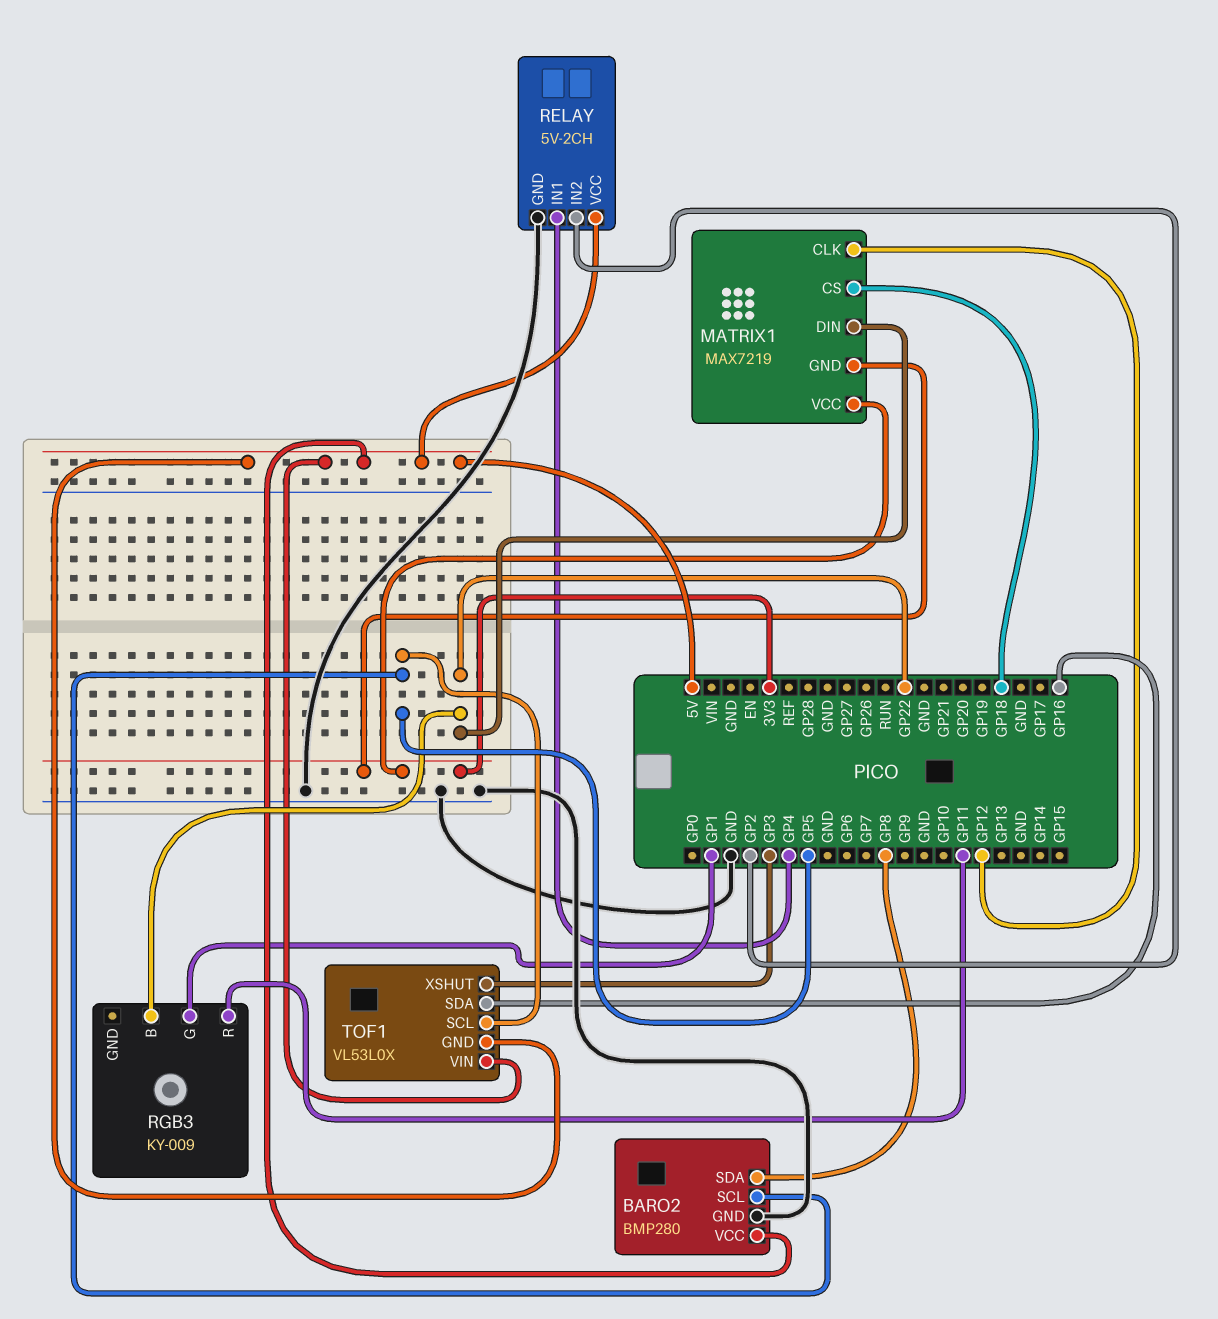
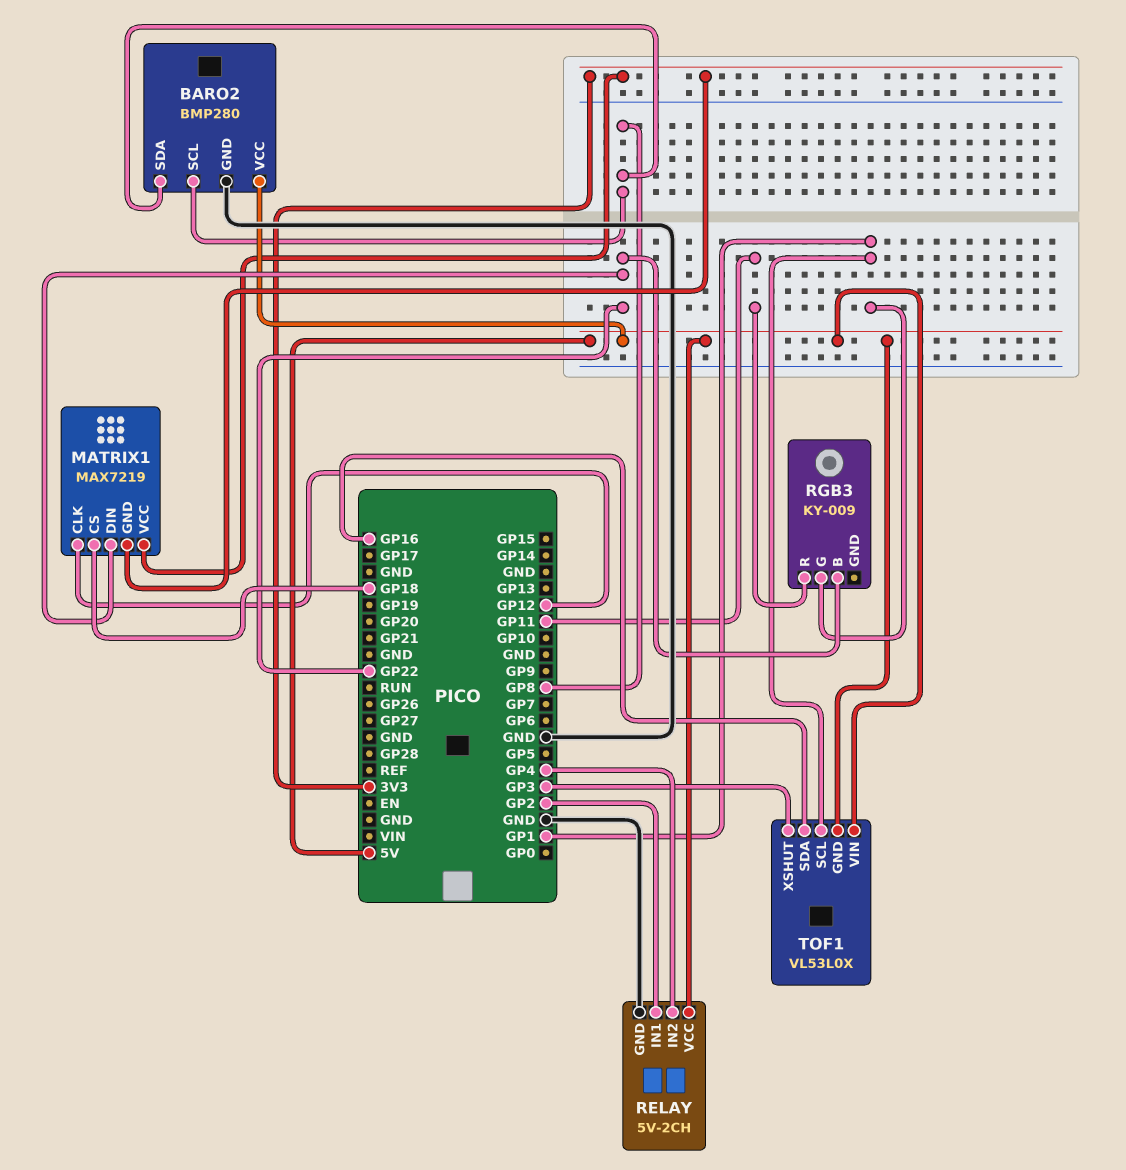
BARO2 pin SCL: GP5 -> GP8
RELAY pin IN1: GP4 -> GP2
RELAY pin IN2: GP2 -> GP4
TOF1 pin SCL: GP5 -> GP1

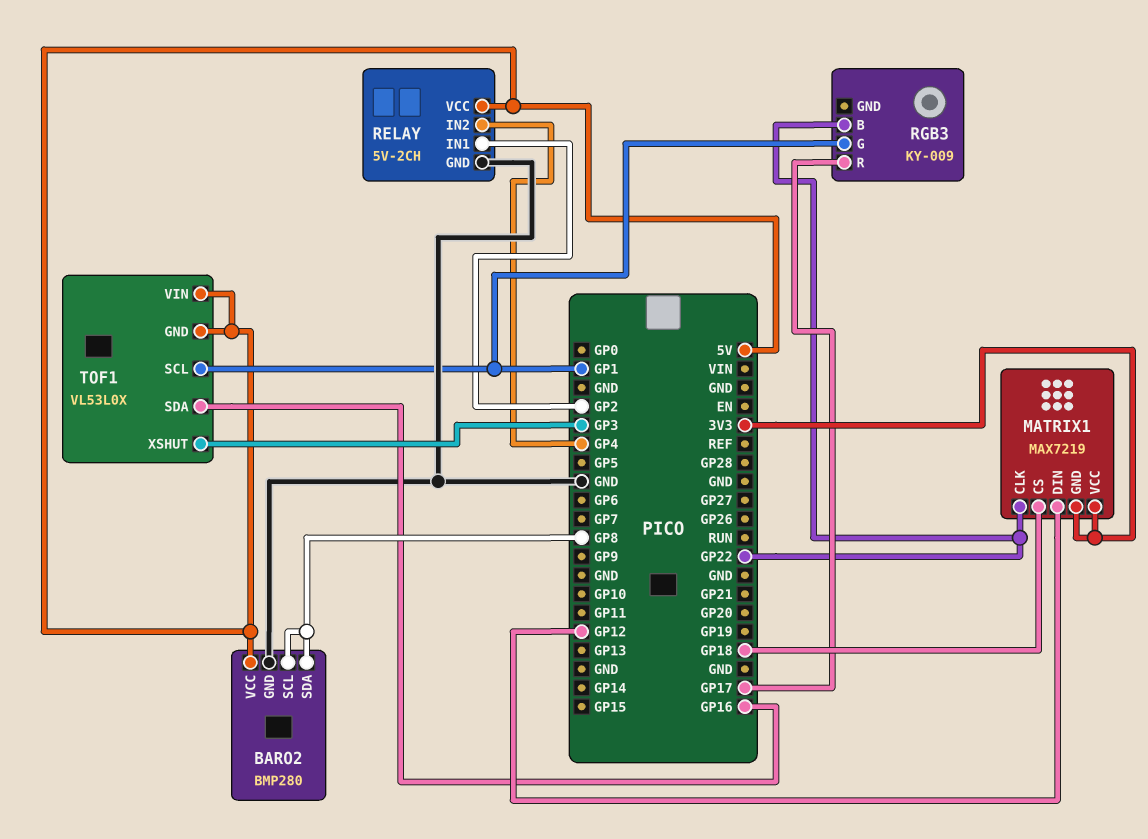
MATRIX1 pin CLK: GP12 -> GP22
MATRIX1 pin DIN: GP22 -> GP12
RGB3 pin R: GP11 -> GP17

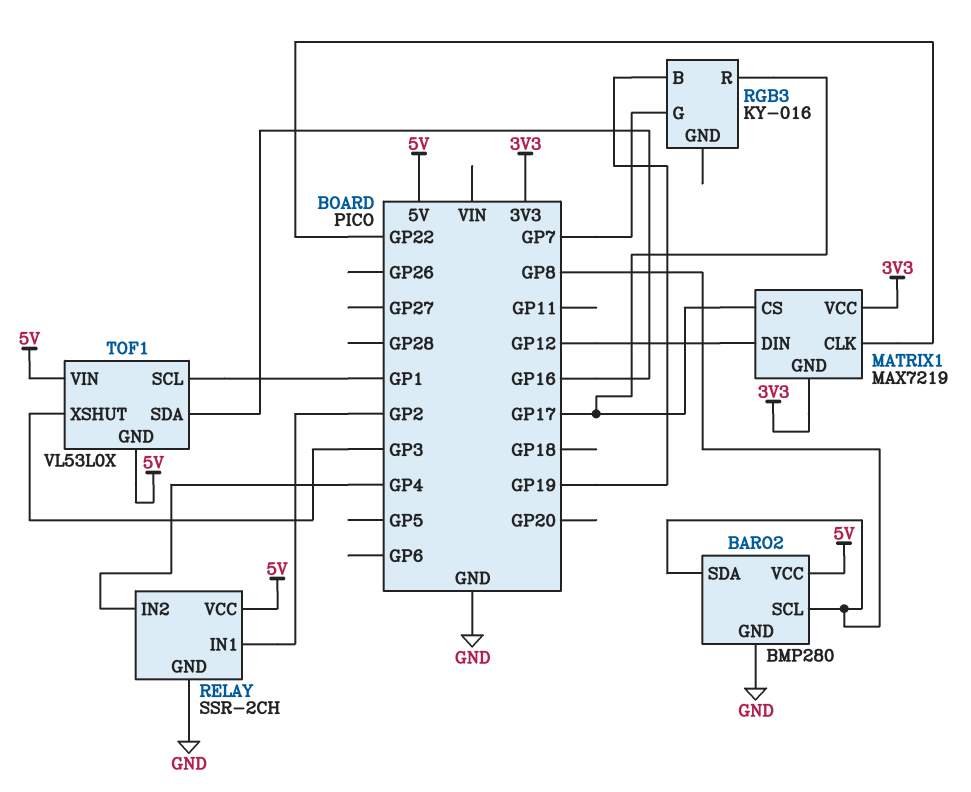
MATRIX1 pin CS: GP18 -> GP17
RELAY: 5V-2CH -> SSR-2CH
RGB3: KY-009 -> KY-016
RGB3 pin B: GP22 -> GP19
RGB3 pin G: GP1 -> GP7

